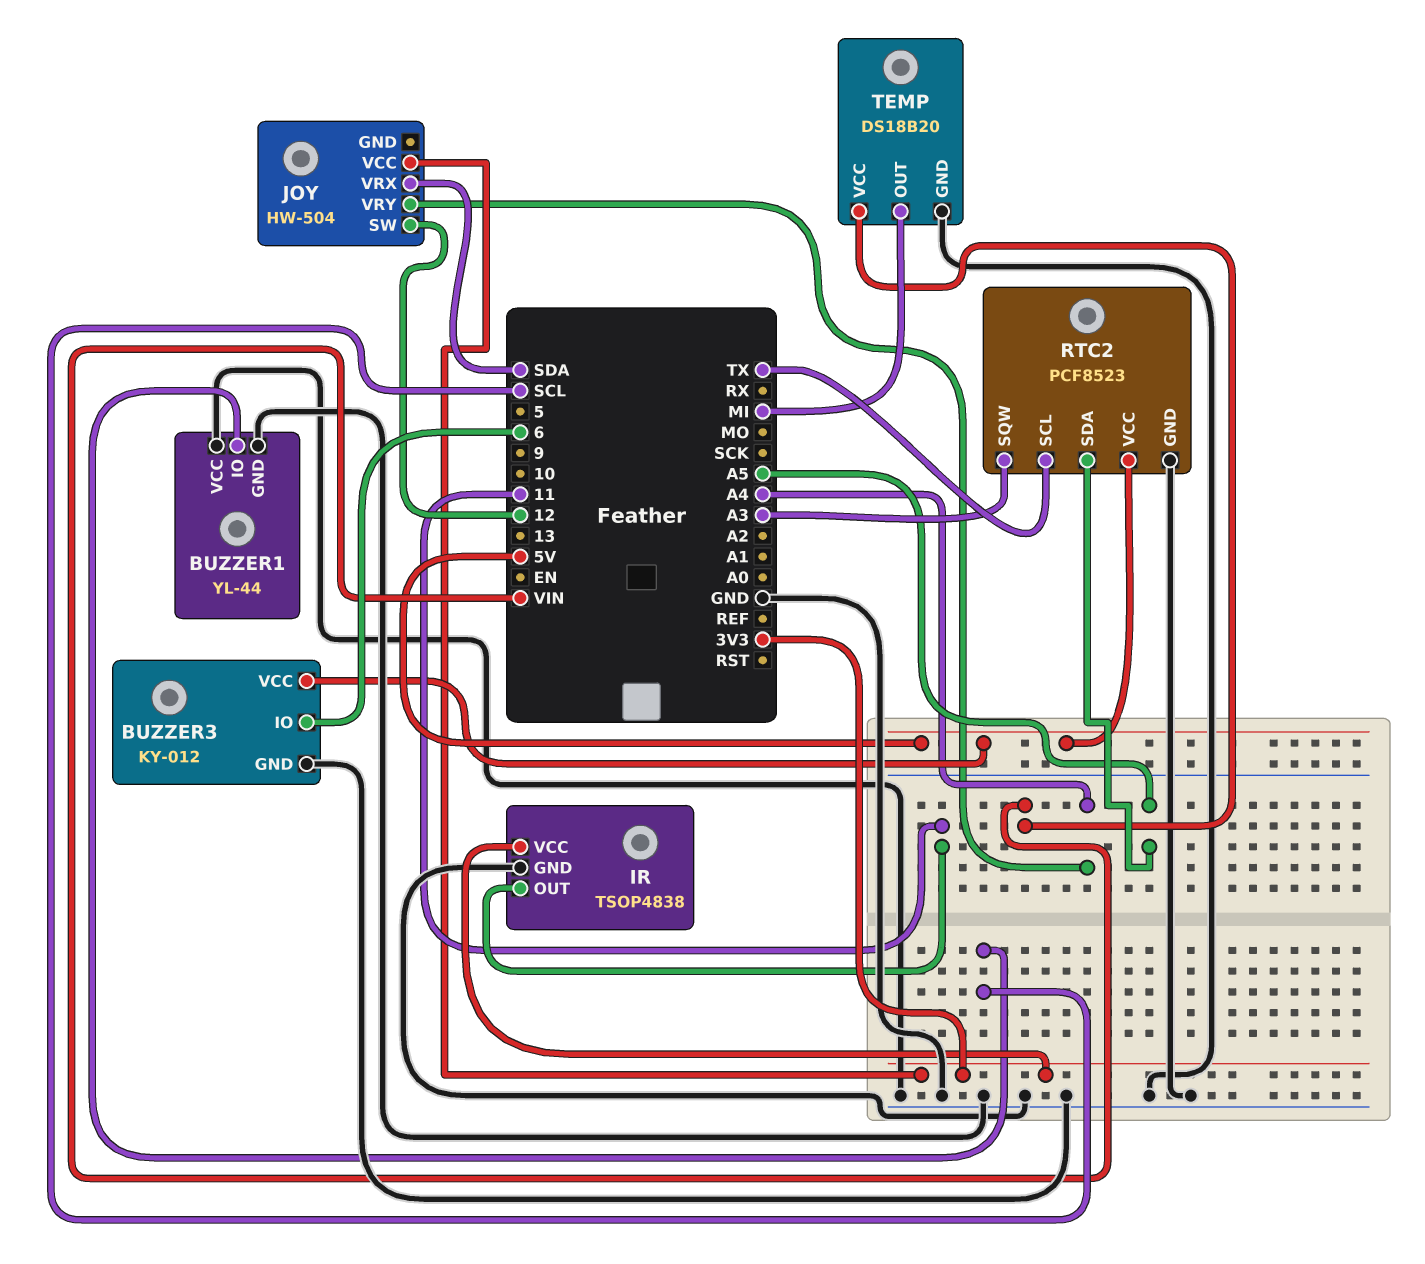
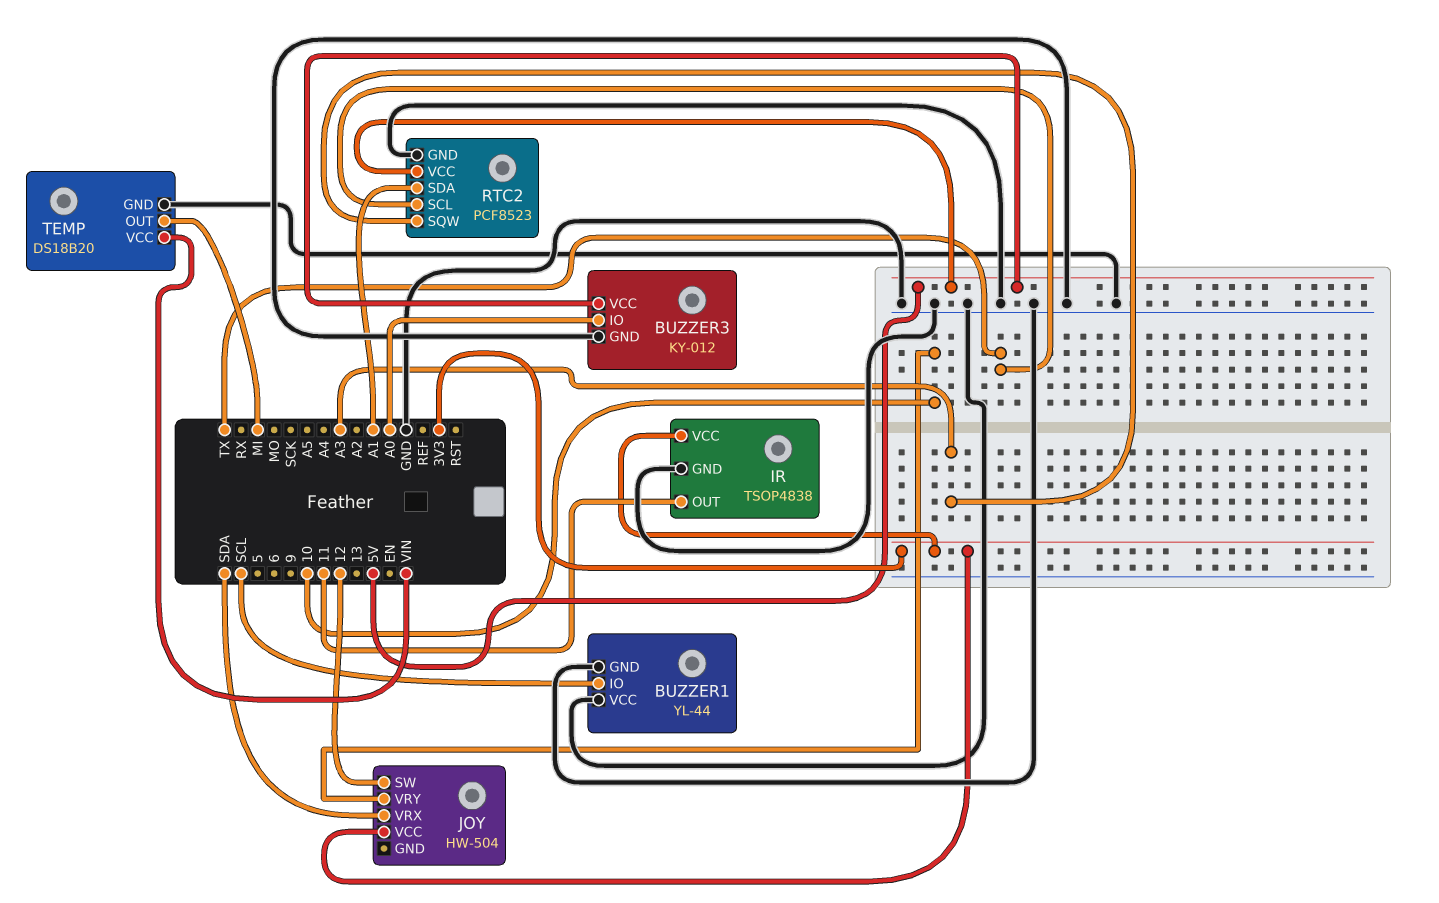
BUZZER3 pin IO: 6 -> A0
JOY pin VRY: A4 -> 10
RTC2 pin SDA: A5 -> A1

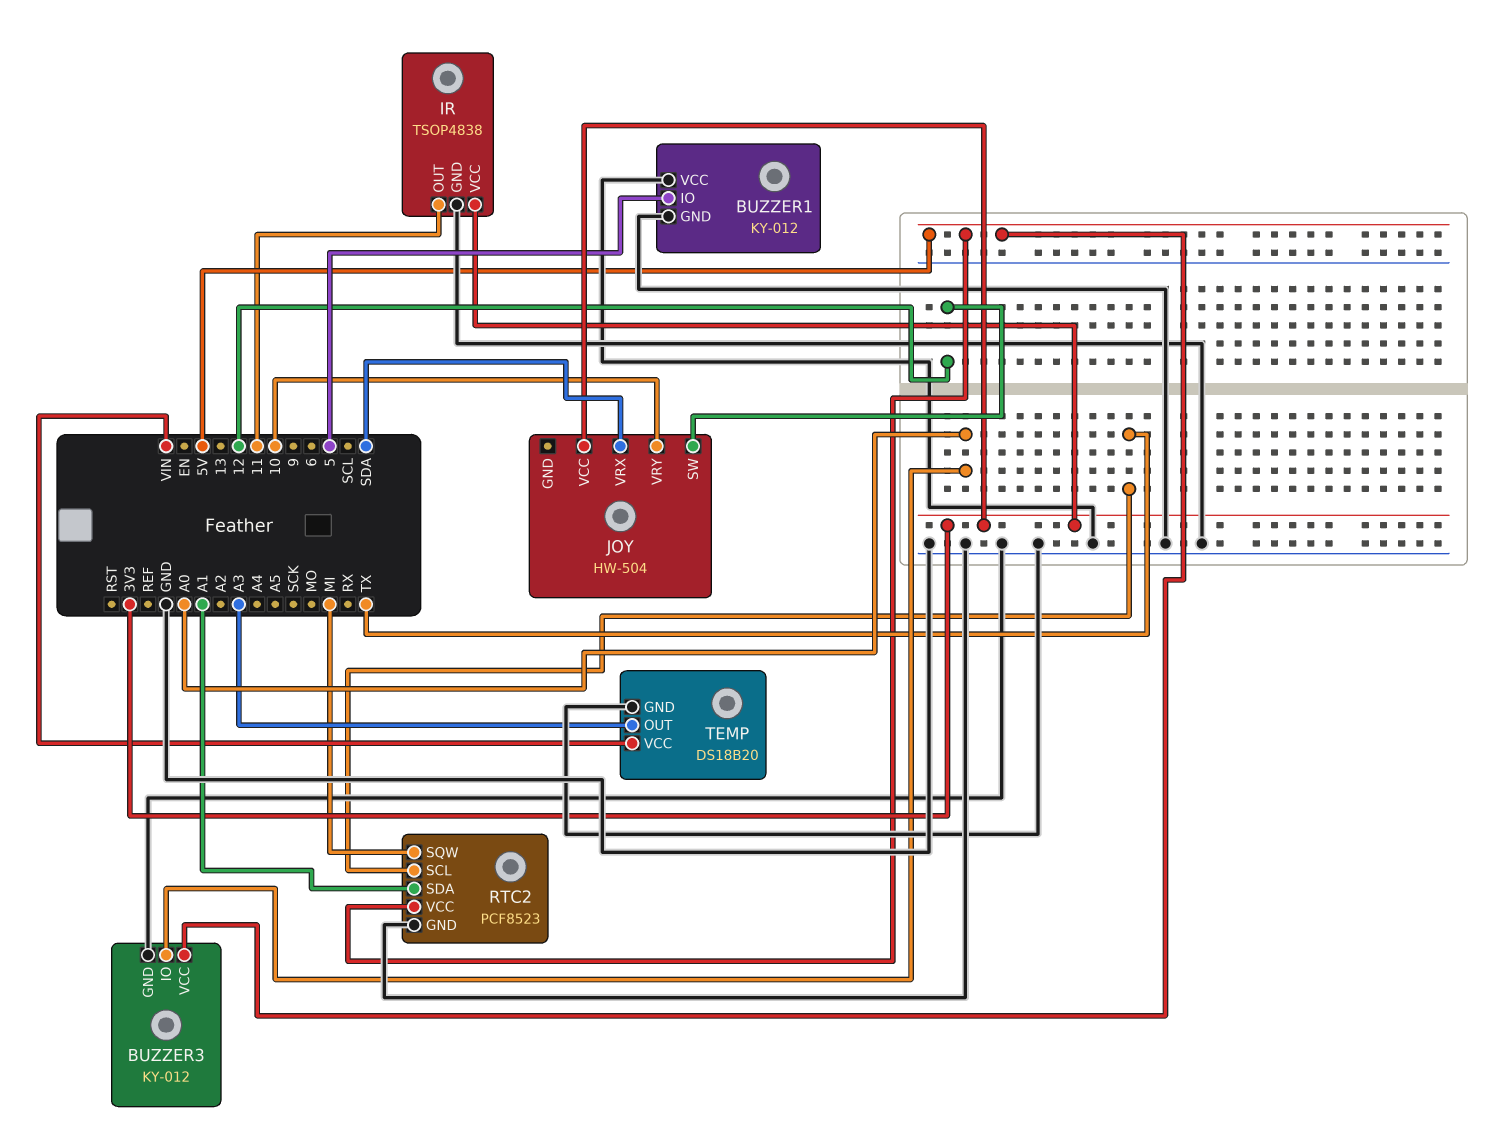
BUZZER1: YL-44 -> KY-012
BUZZER1 pin IO: SCL -> 5
RTC2 pin SQW: A3 -> MI
TEMP pin OUT: MI -> A3

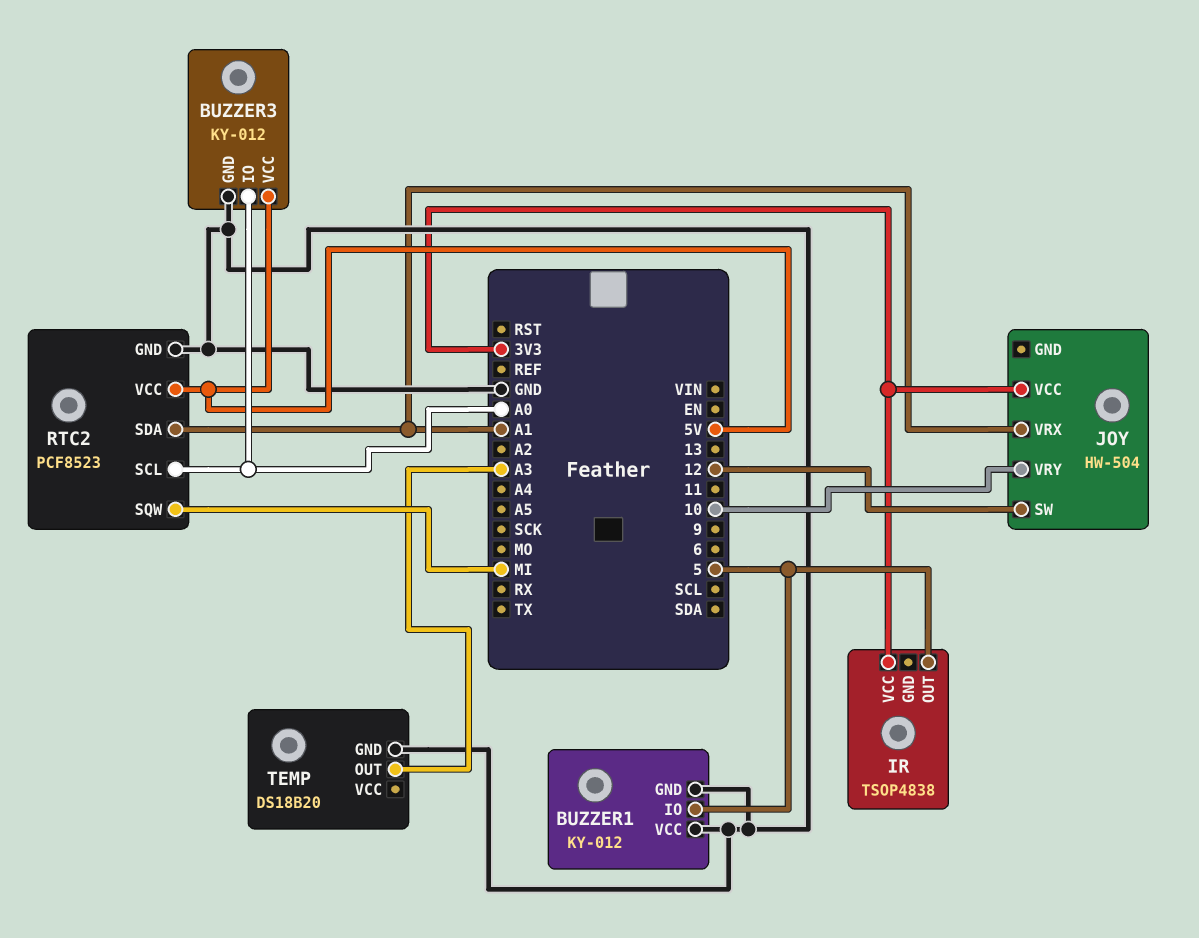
IR pin GND: GND -> none
IR pin OUT: 11 -> 5
JOY pin VRX: SDA -> A1
RTC2 pin SCL: TX -> A0
TEMP pin VCC: VIN -> none

